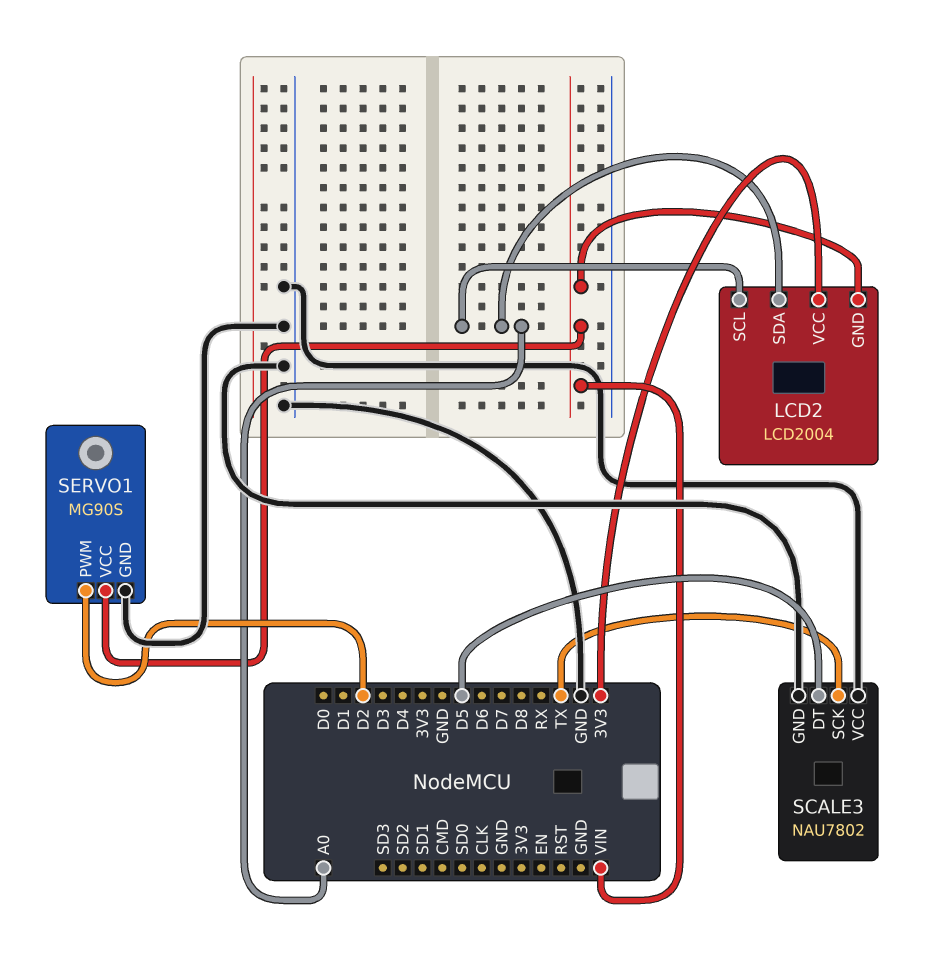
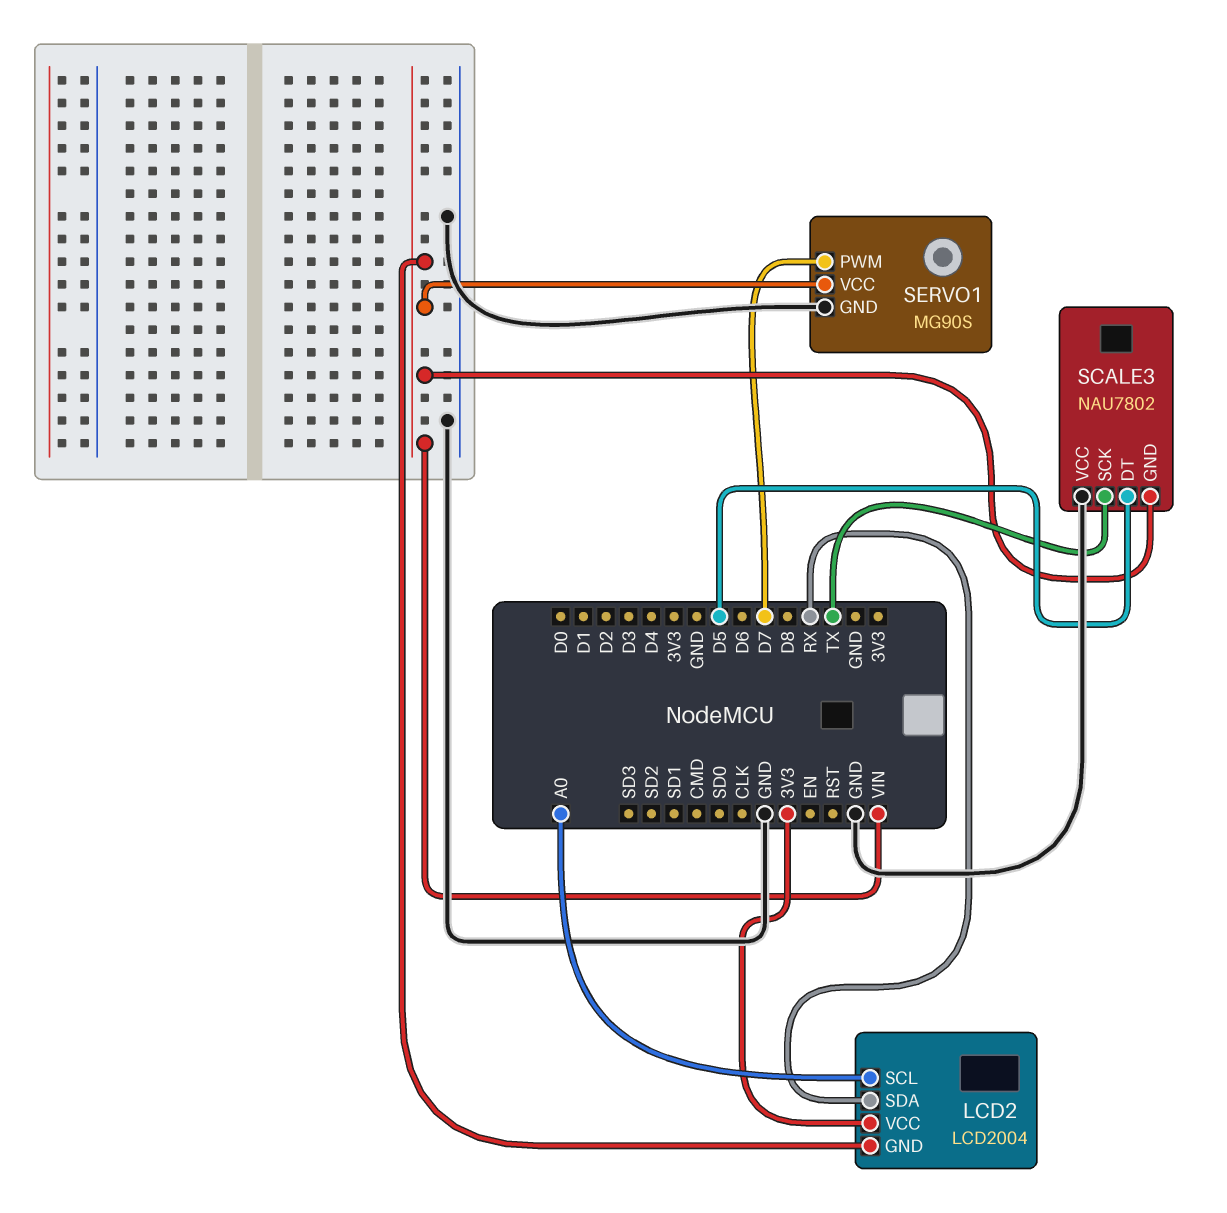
LCD2 pin SDA: A0 -> RX
SCALE3 pin GND: GND -> VIN
SERVO1 pin PWM: D2 -> D7

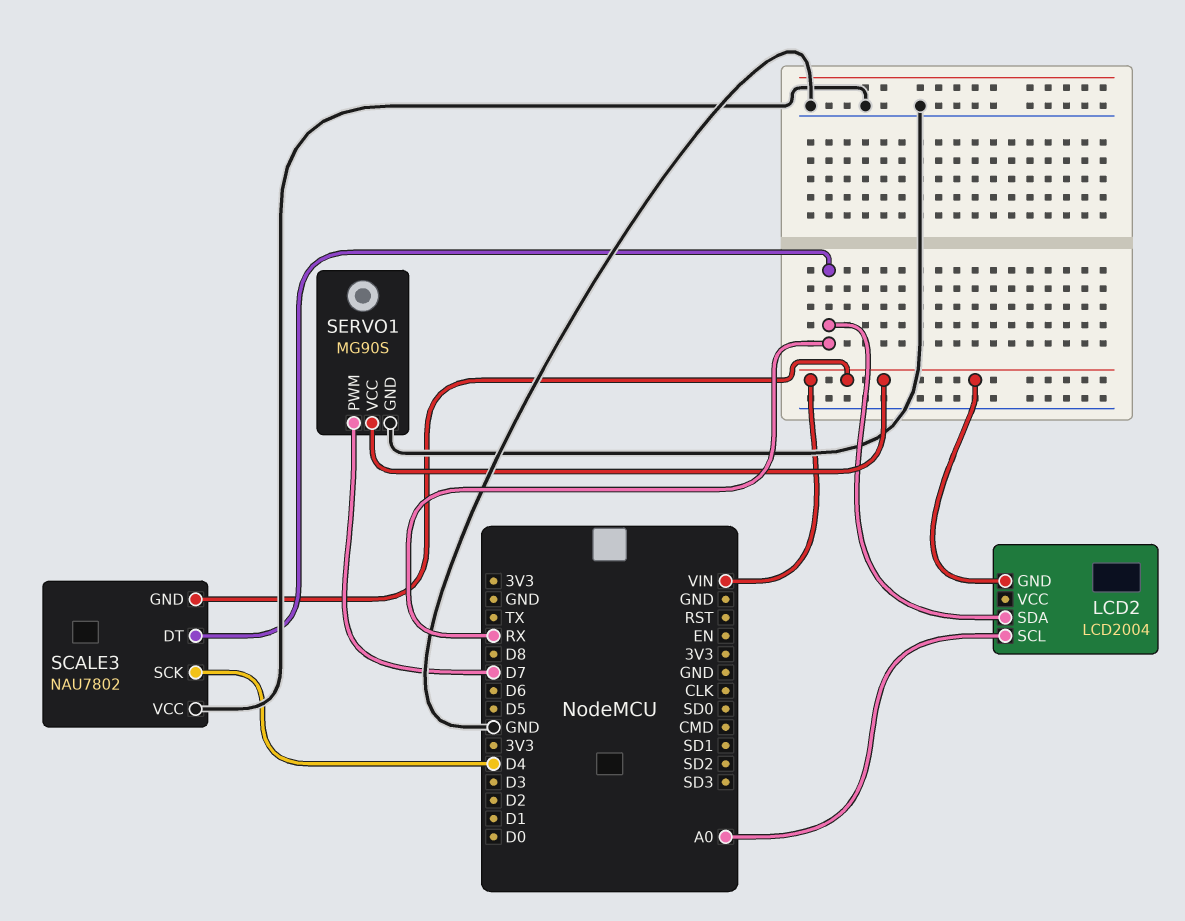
LCD2 pin VCC: 3V3 -> none
SCALE3 pin DT: D5 -> RX
SCALE3 pin SCK: TX -> D4

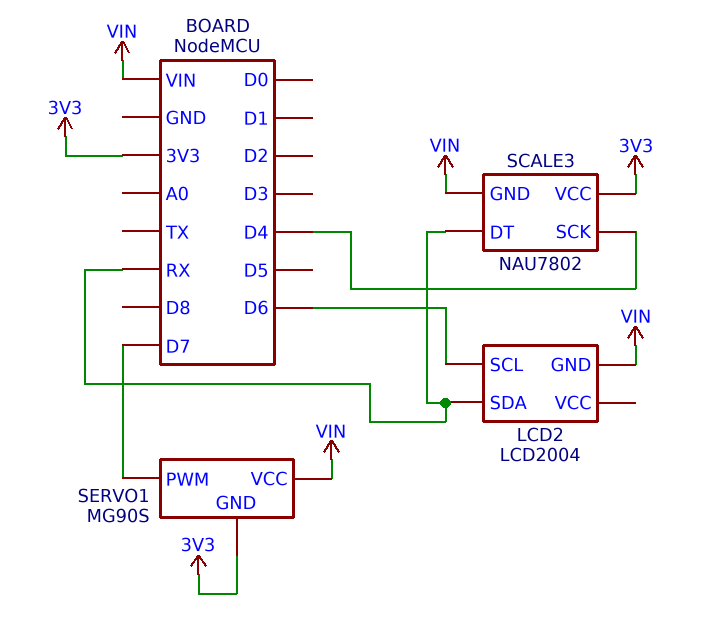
LCD2 pin SCL: A0 -> D6
SCALE3 pin VCC: GND -> 3V3
SERVO1 pin GND: GND -> 3V3

